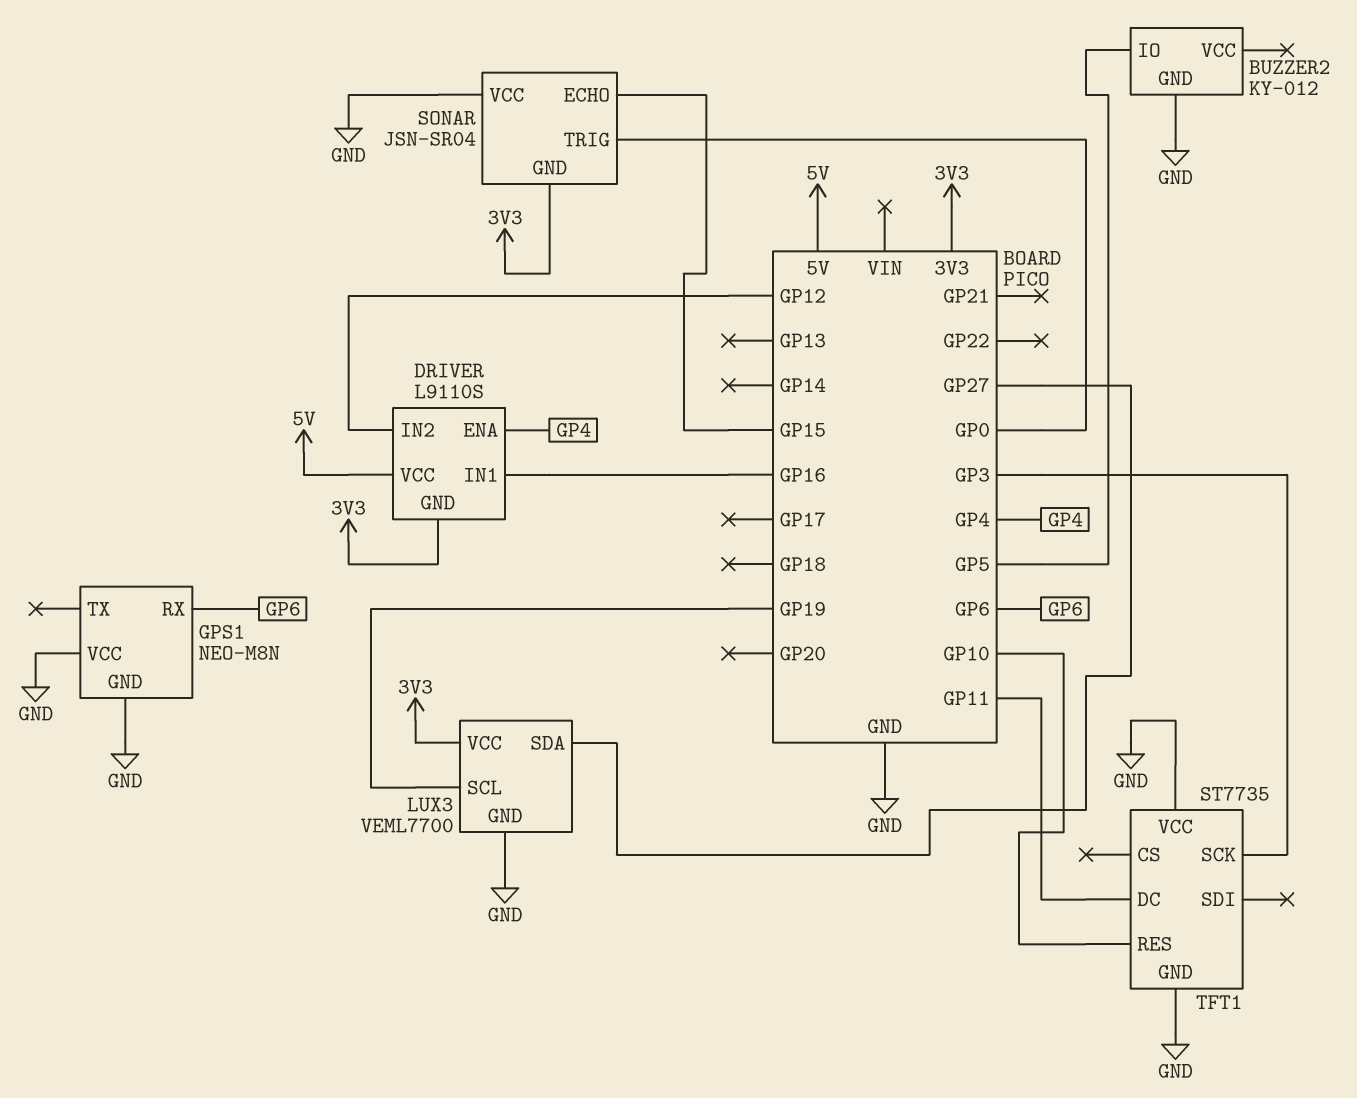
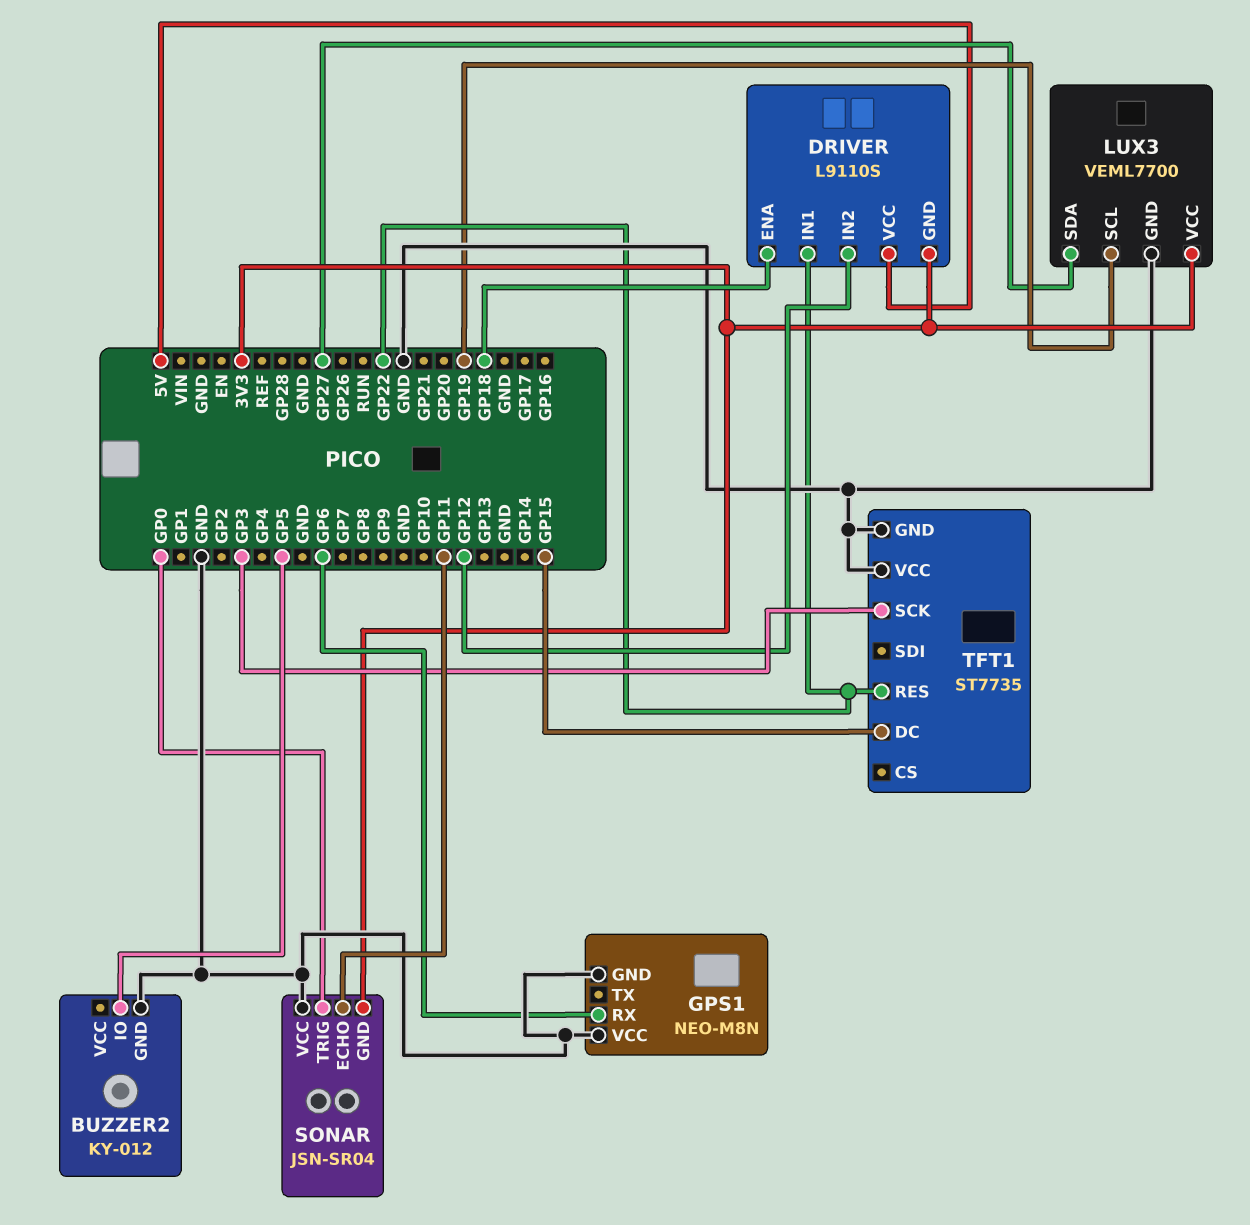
DRIVER pin ENA: GP4 -> GP18
DRIVER pin IN1: GP16 -> GP22
SONAR pin ECHO: GP15 -> GP11
TFT1 pin DC: GP11 -> GP15
TFT1 pin RES: GP10 -> GP22

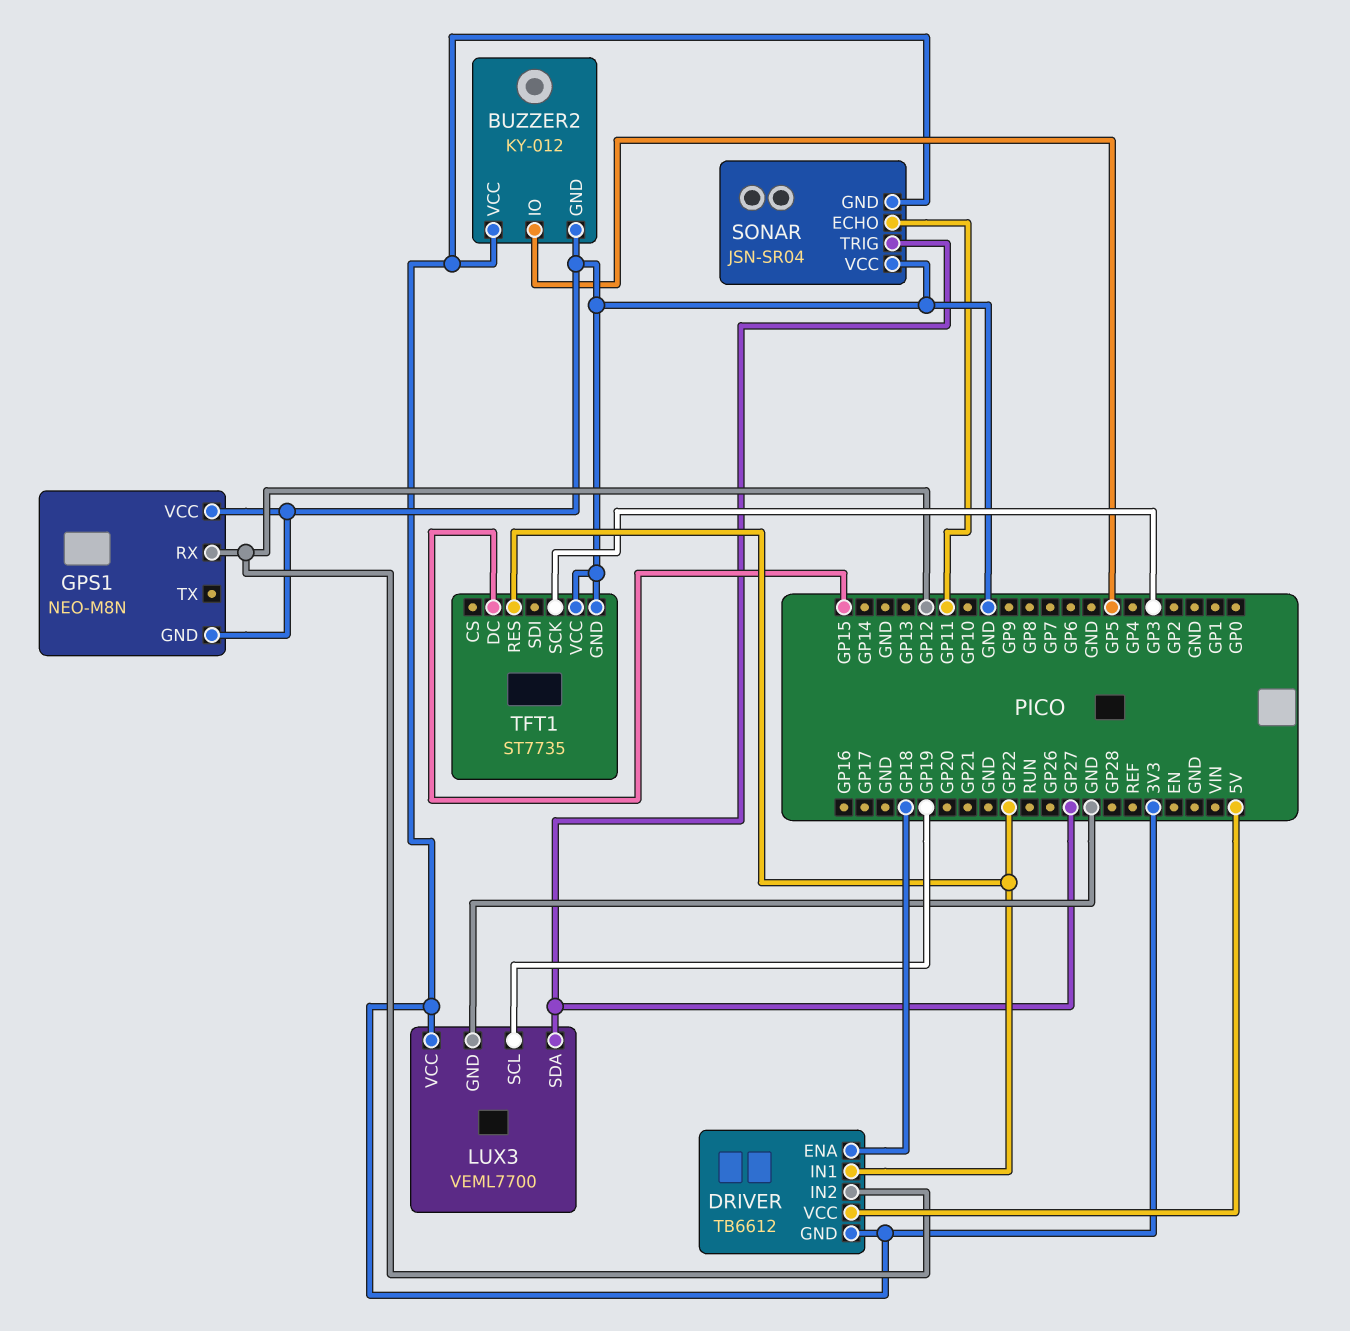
BUZZER2 pin VCC: none -> 3V3
DRIVER: L9110S -> TB6612
GPS1 pin RX: GP6 -> GP12
SONAR pin TRIG: GP0 -> GP27

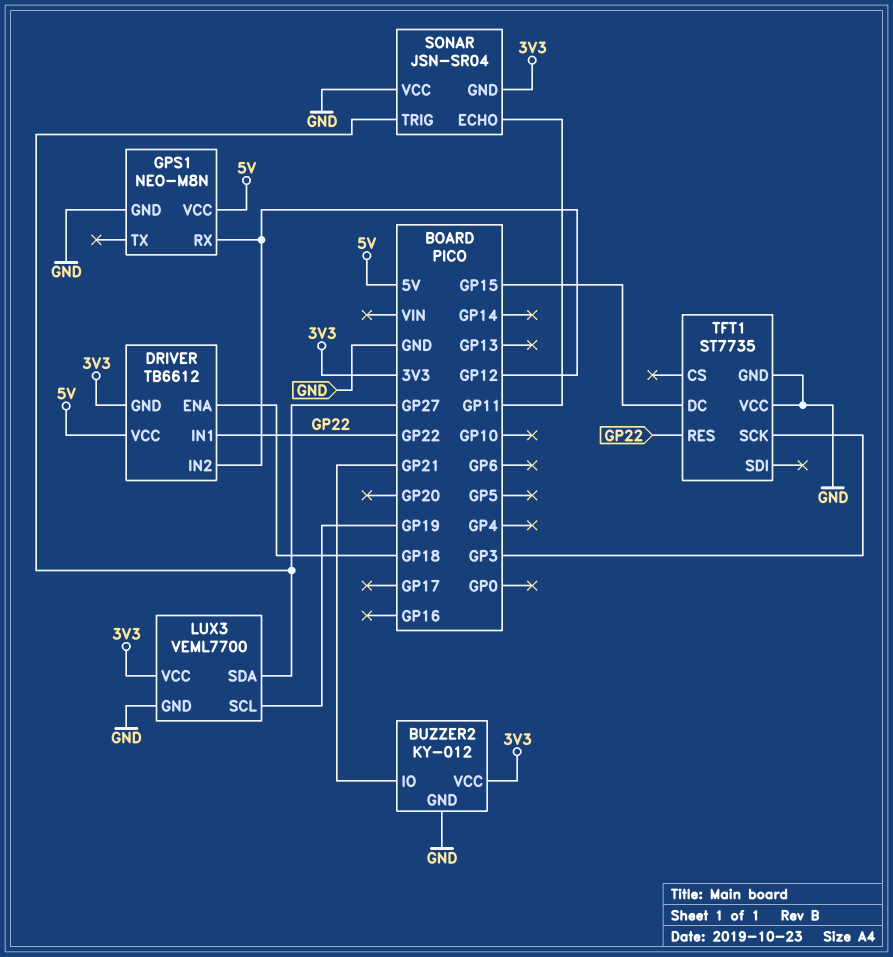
BUZZER2 pin IO: GP5 -> GP21
GPS1 pin VCC: GND -> 5V

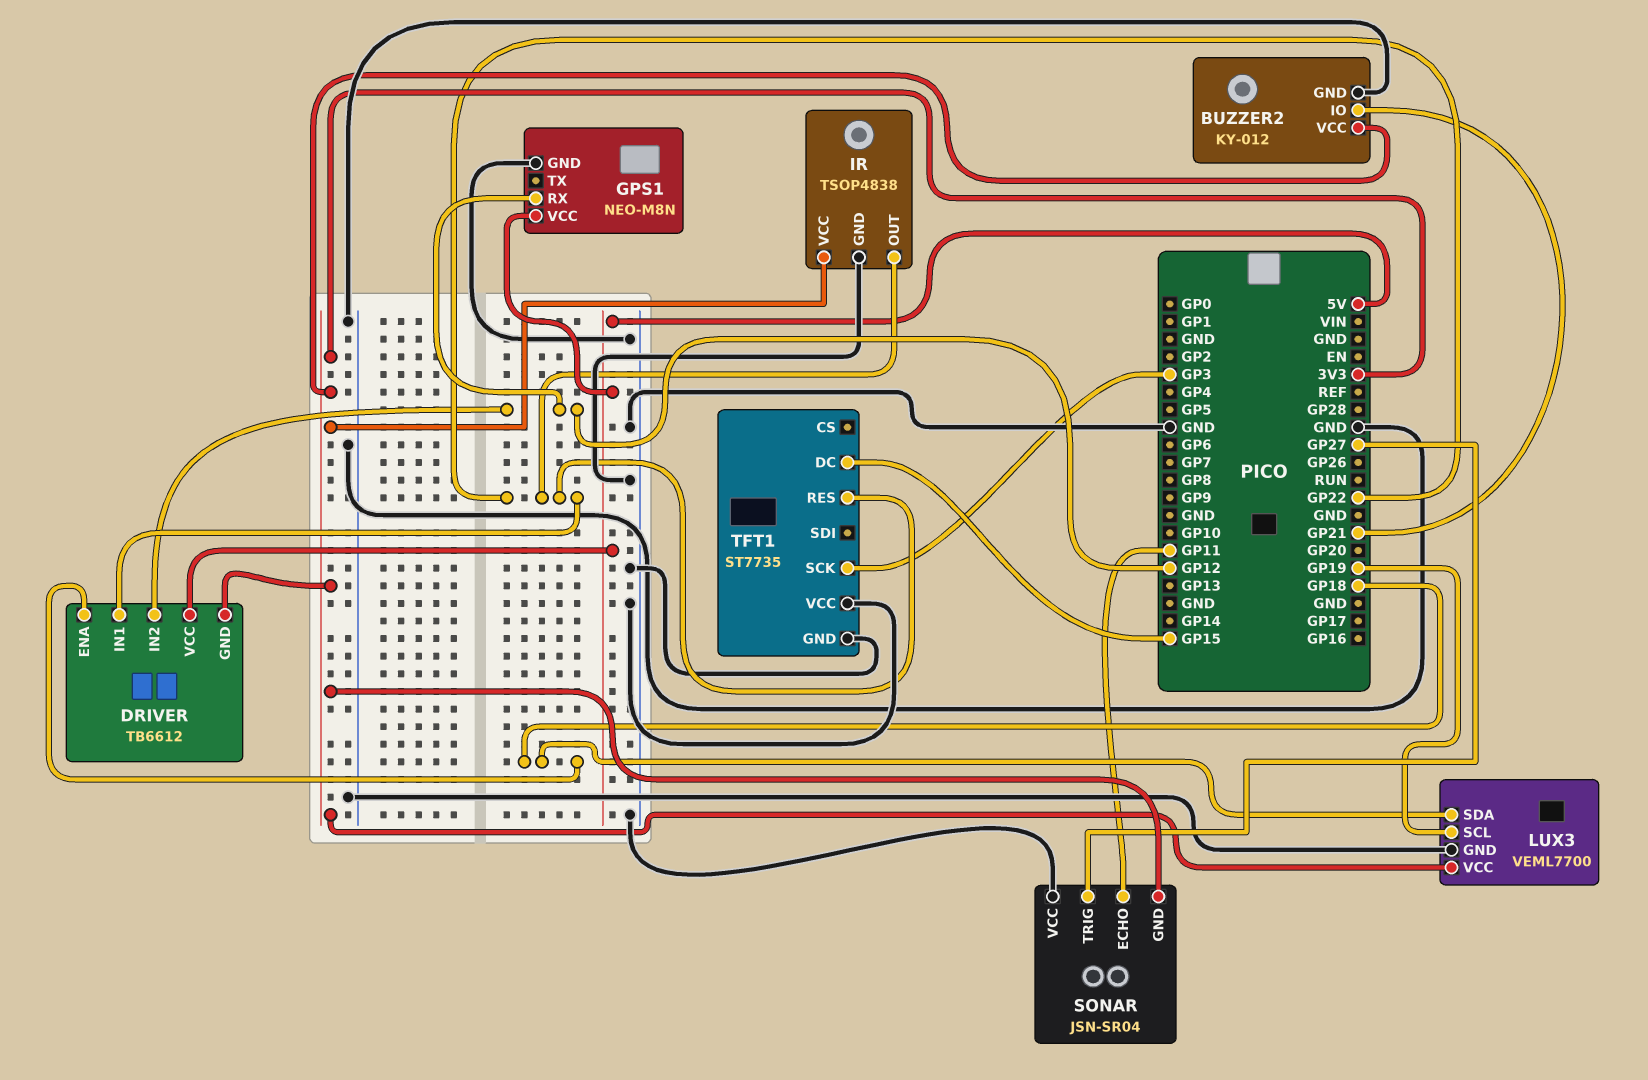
IR: none -> TSOP4838
IR pin GND: none -> GND
IR pin OUT: none -> GP22
IR pin VCC: none -> 3V3
LUX3 pin SDA: GP27 -> GP18

